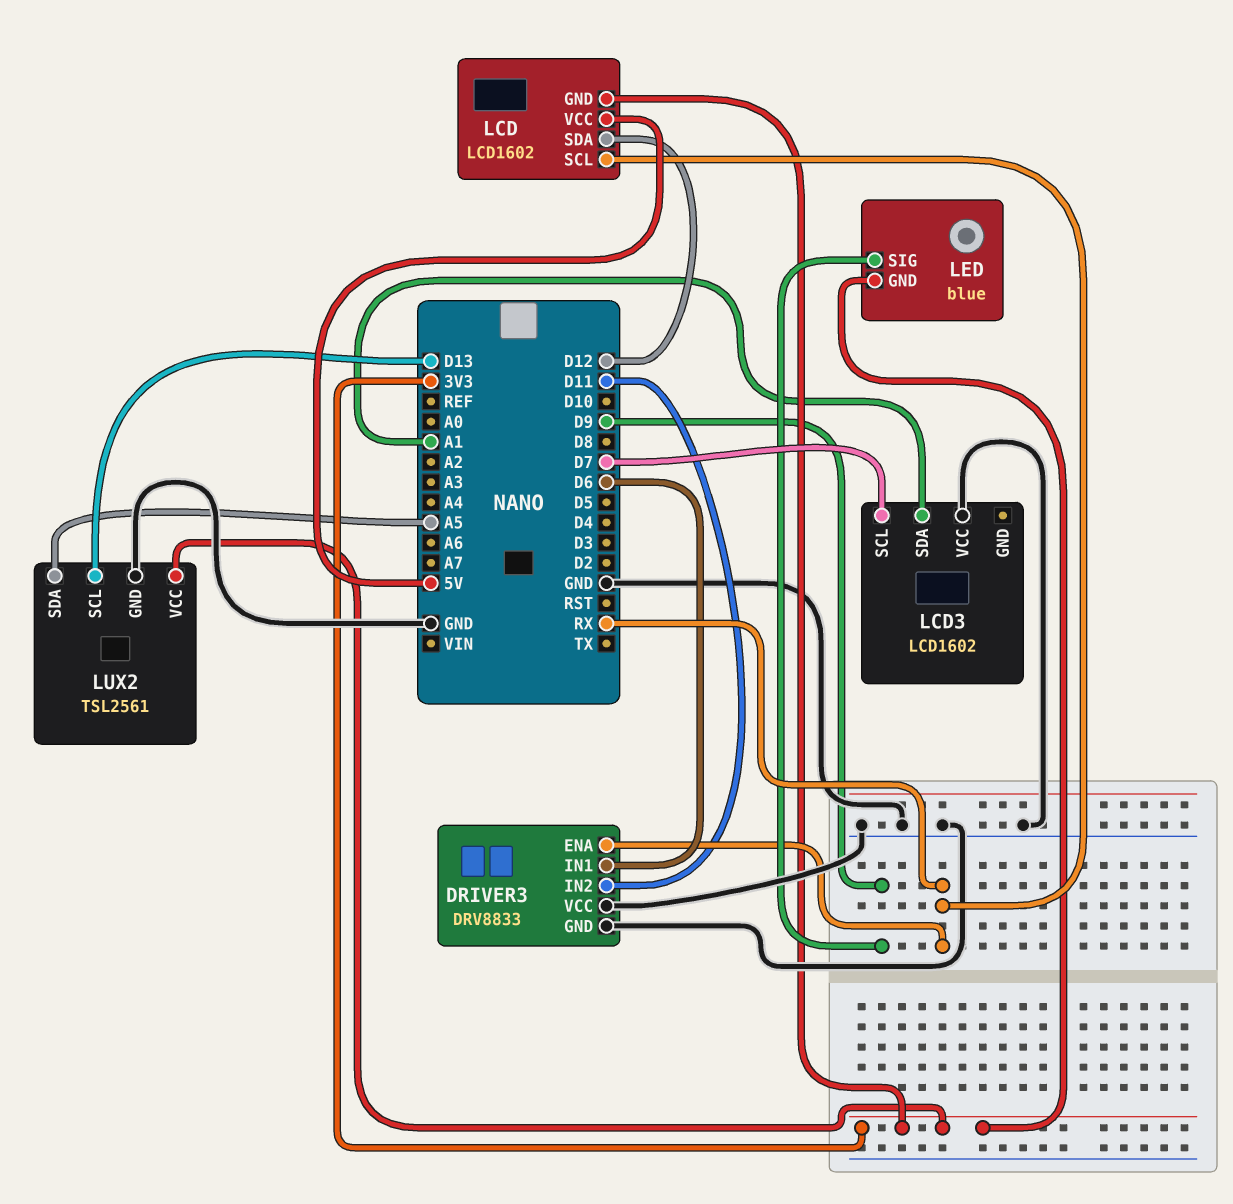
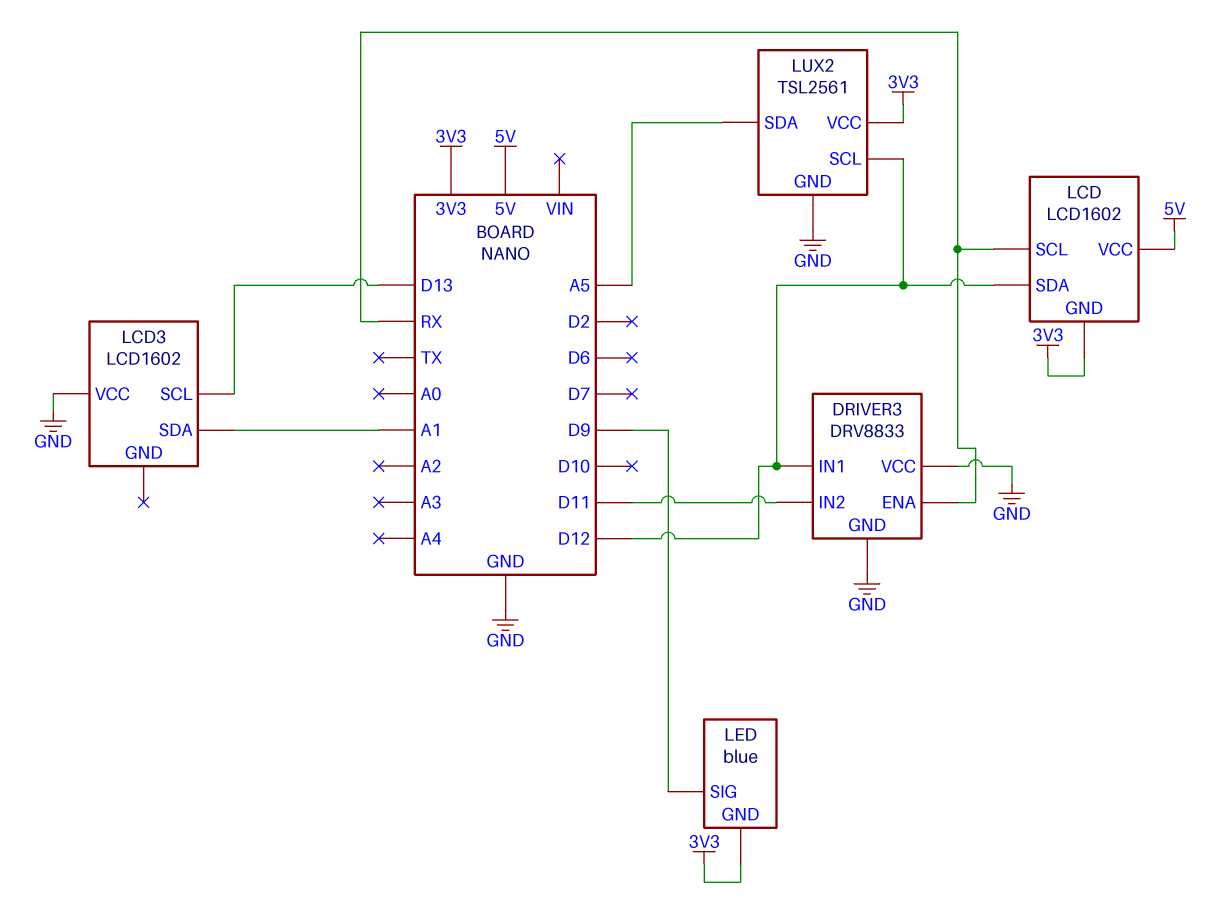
DRIVER3 pin IN1: D6 -> D12
LCD3 pin SCL: D7 -> D13
LUX2 pin SCL: D13 -> D12

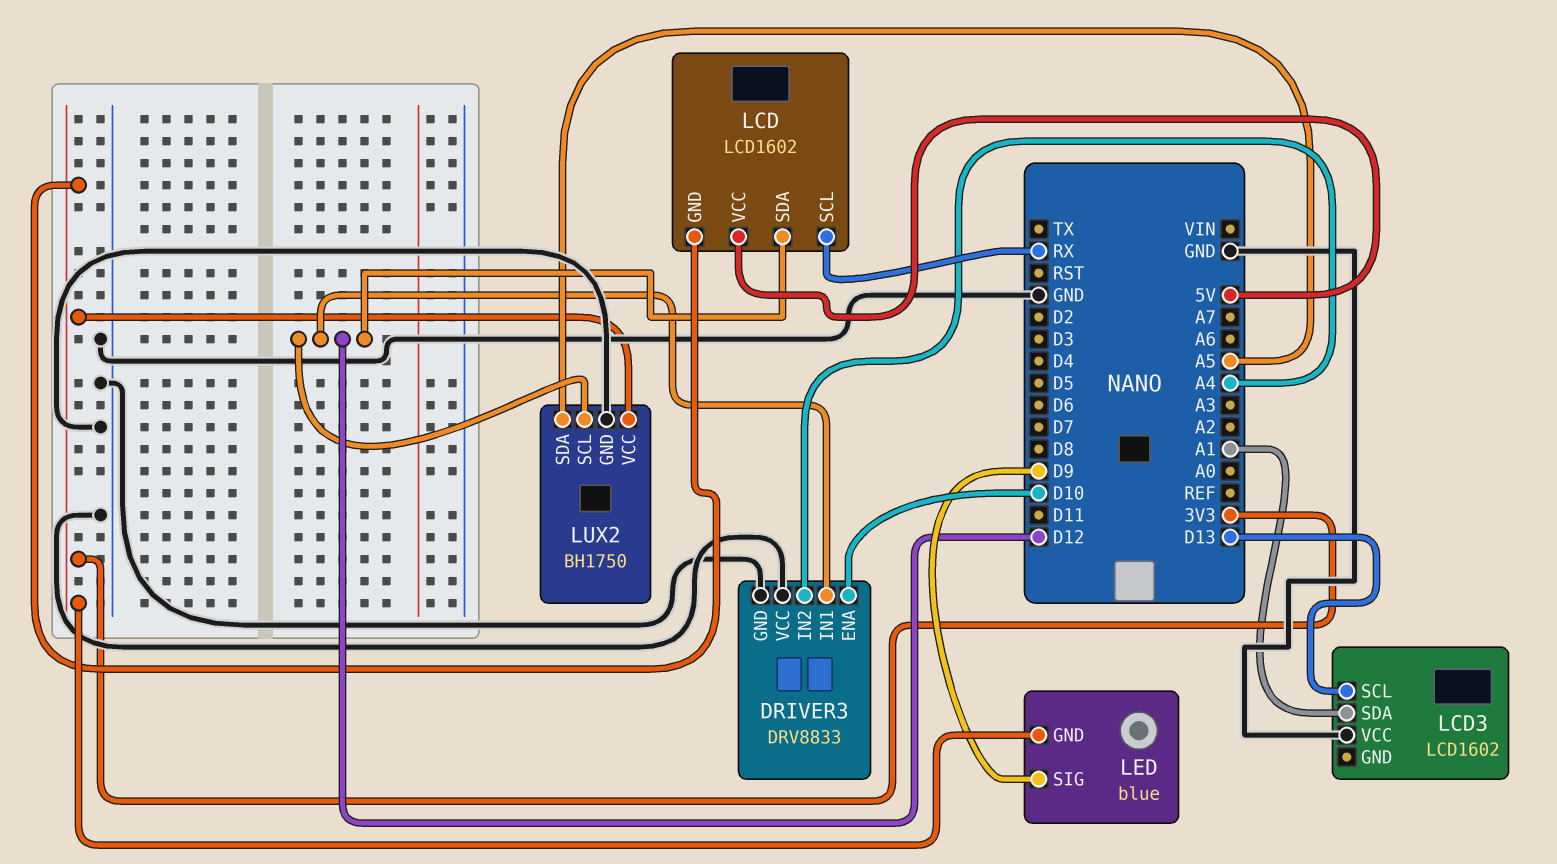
DRIVER3 pin ENA: RX -> D10
DRIVER3 pin IN2: D11 -> A4
LUX2: TSL2561 -> BH1750

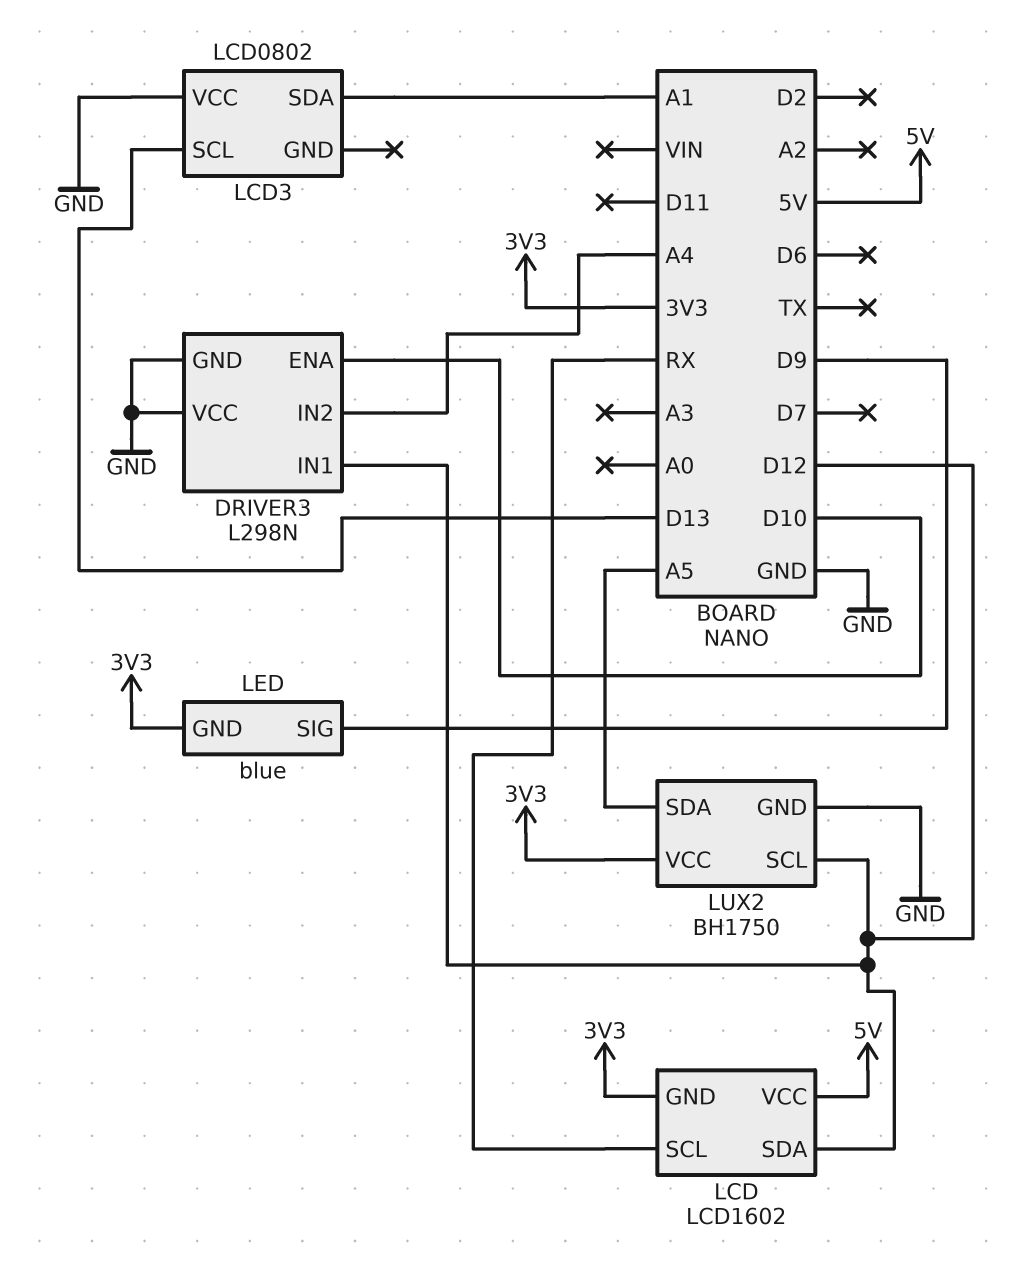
DRIVER3: DRV8833 -> L298N
LCD3: LCD1602 -> LCD0802

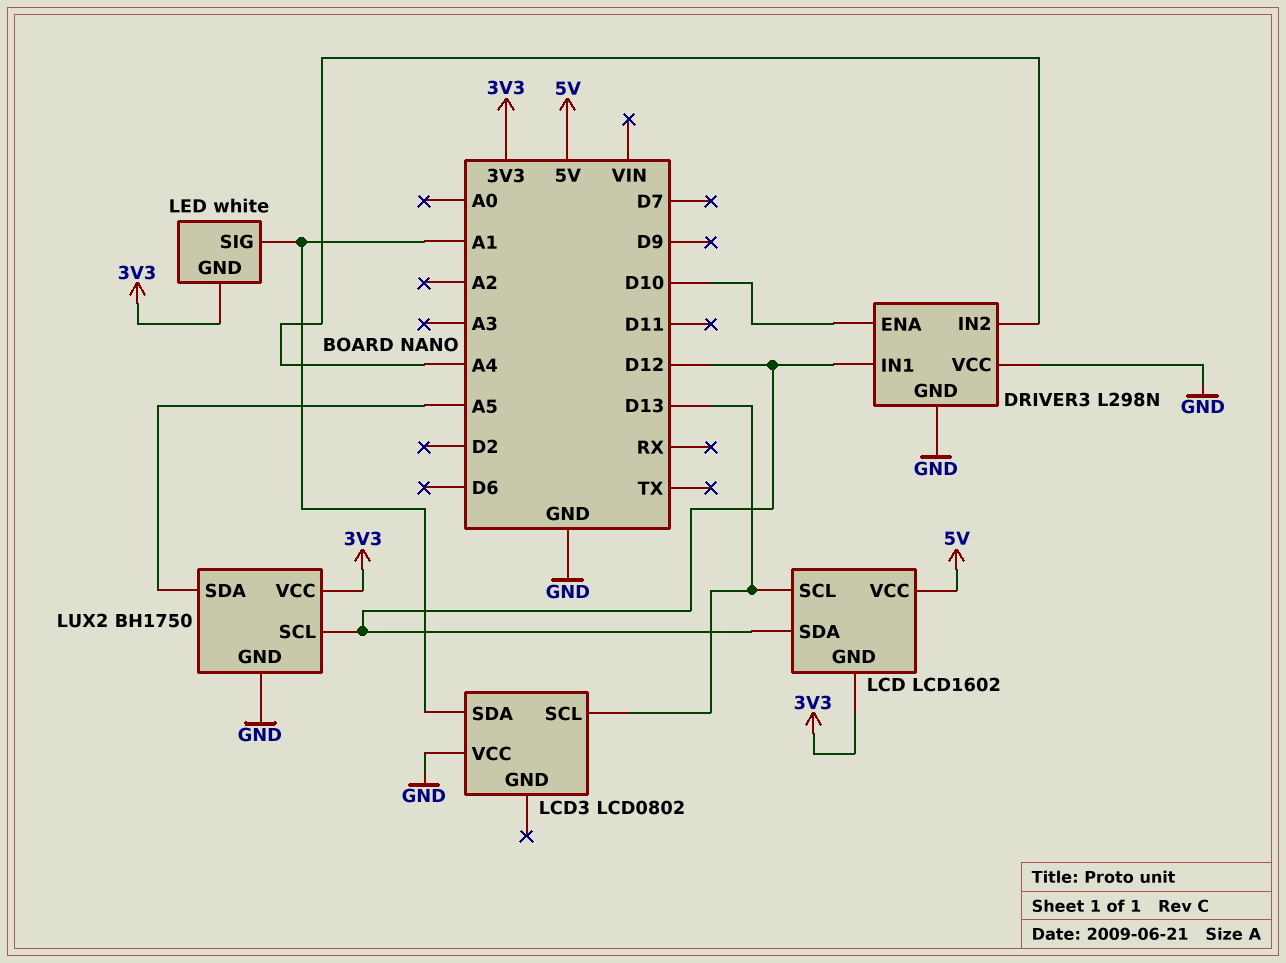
LCD pin SCL: RX -> D13
LED: blue -> white
LED pin SIG: D9 -> A1

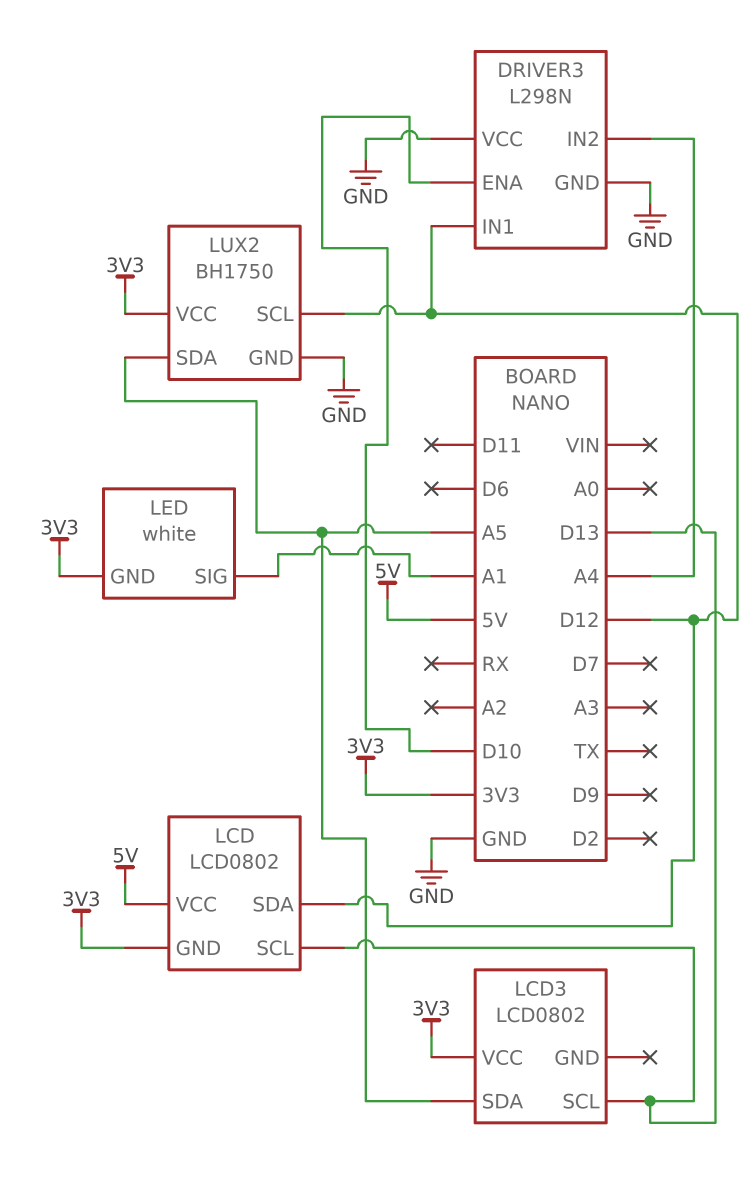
LCD: LCD1602 -> LCD0802
LCD3 pin SDA: A1 -> A5
LCD3 pin VCC: GND -> 3V3

